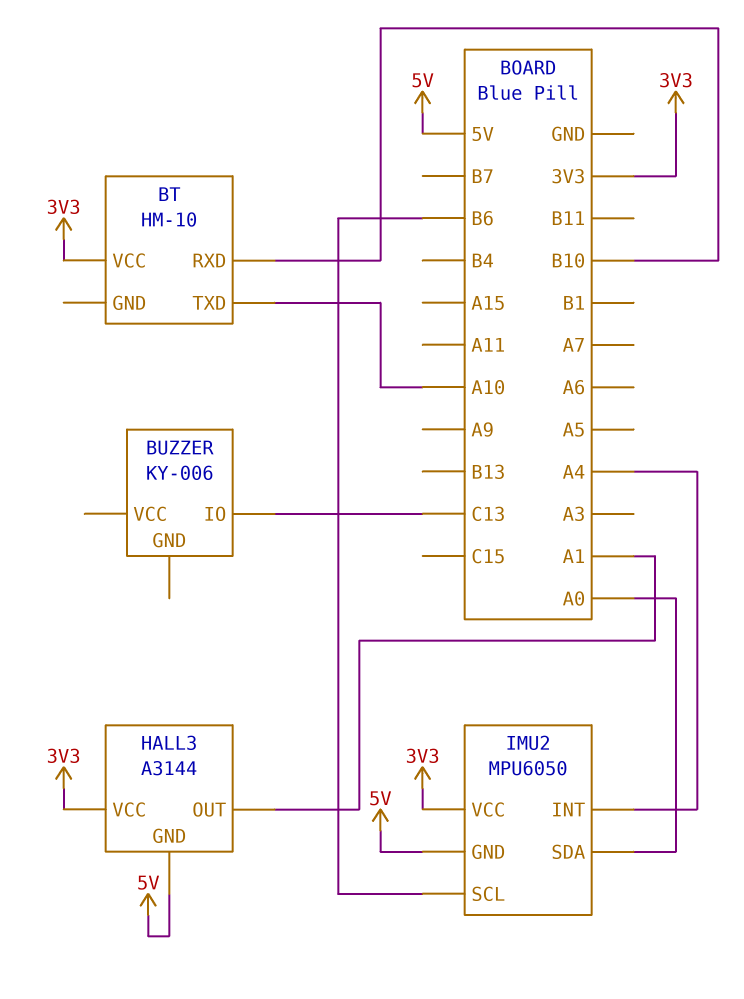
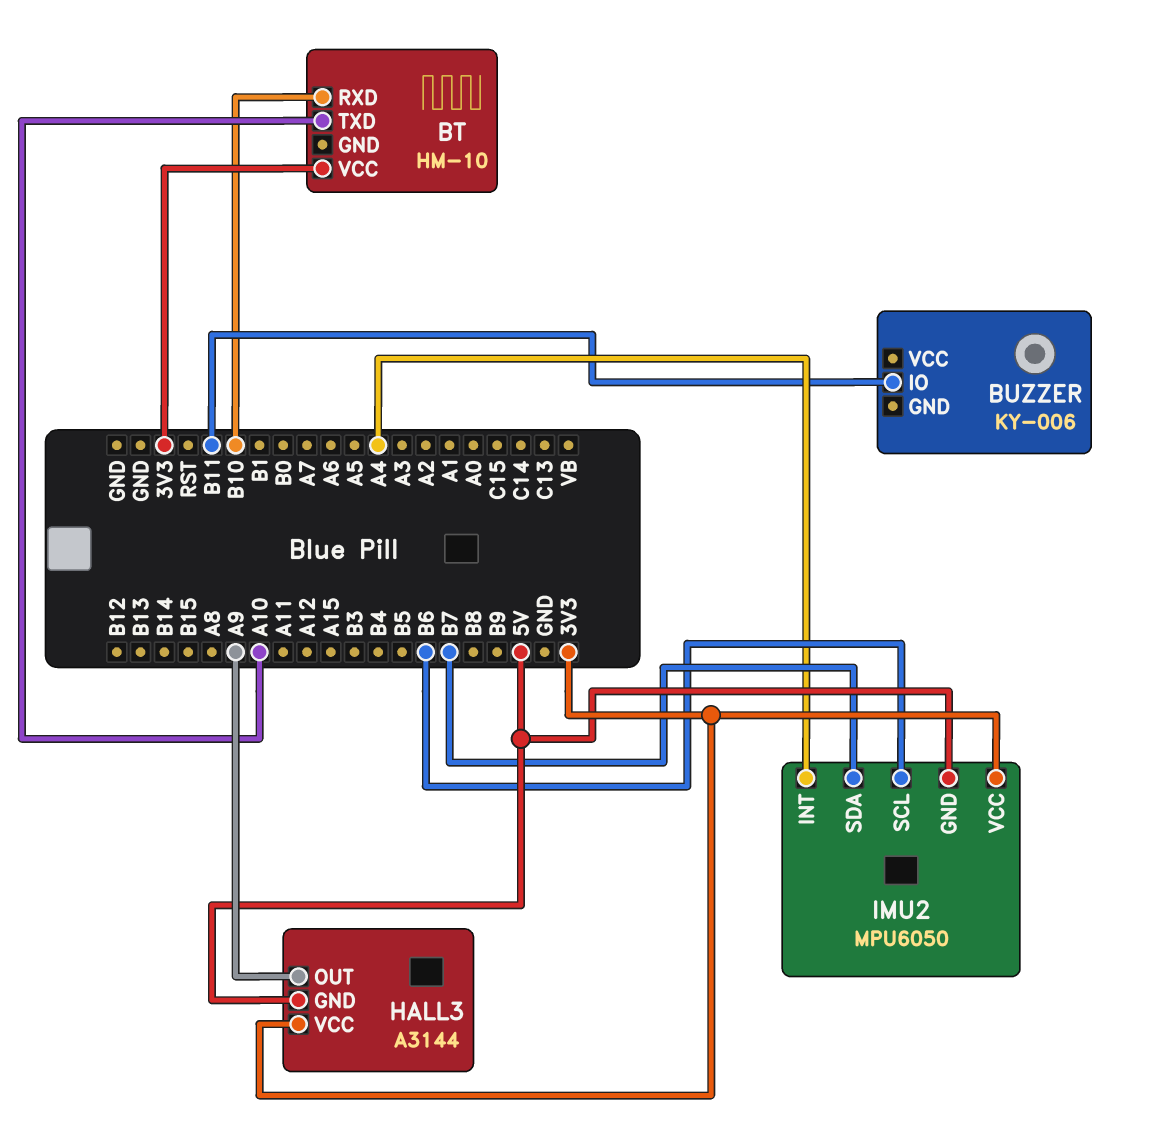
BUZZER pin IO: C13 -> B11
HALL3 pin OUT: A1 -> A9
IMU2 pin SDA: A0 -> B7

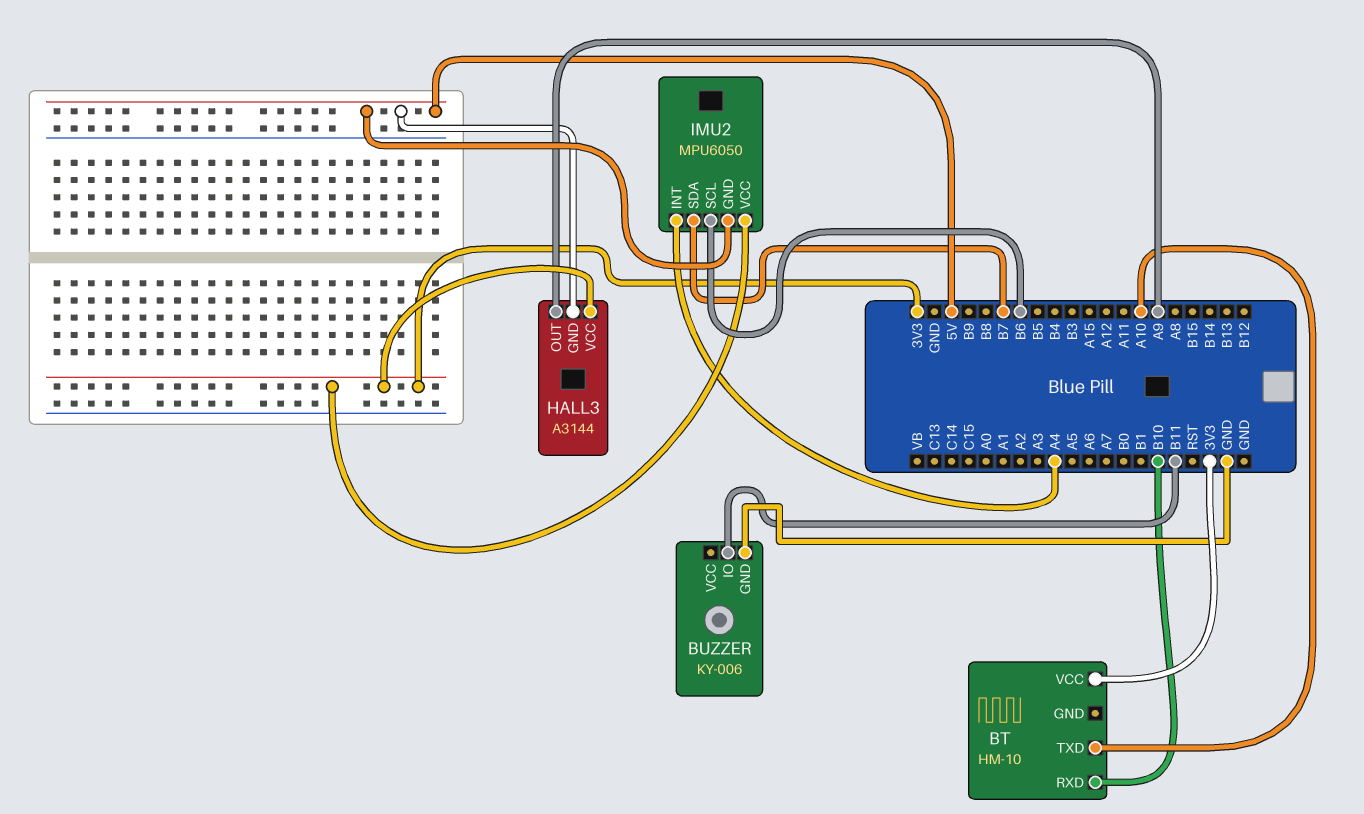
BUZZER pin GND: none -> GND

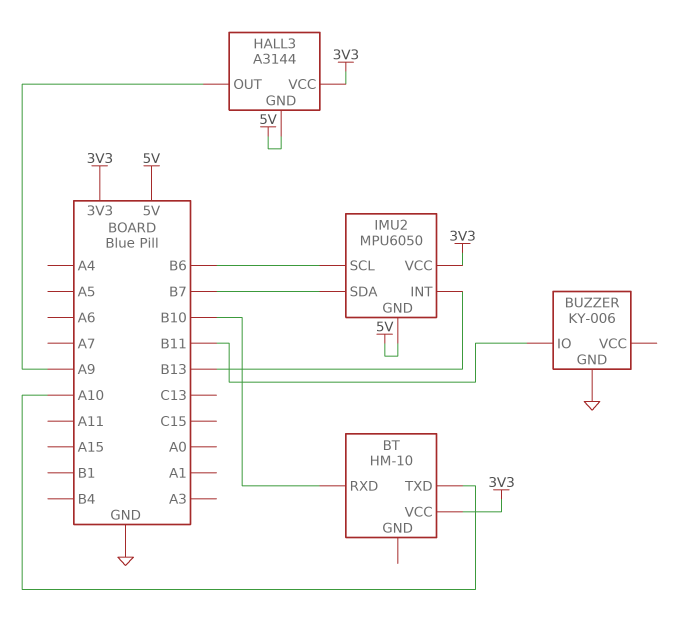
IMU2 pin INT: A4 -> B13

